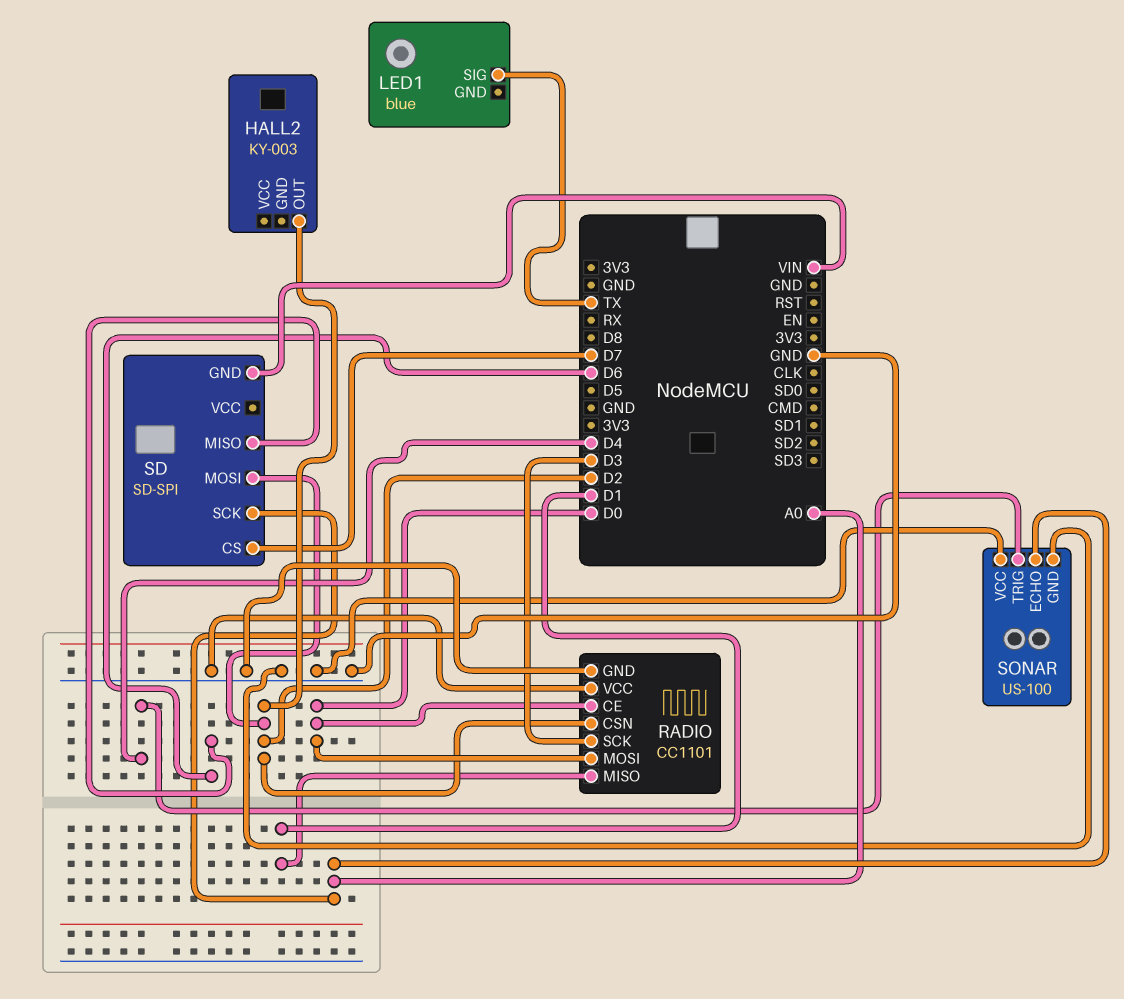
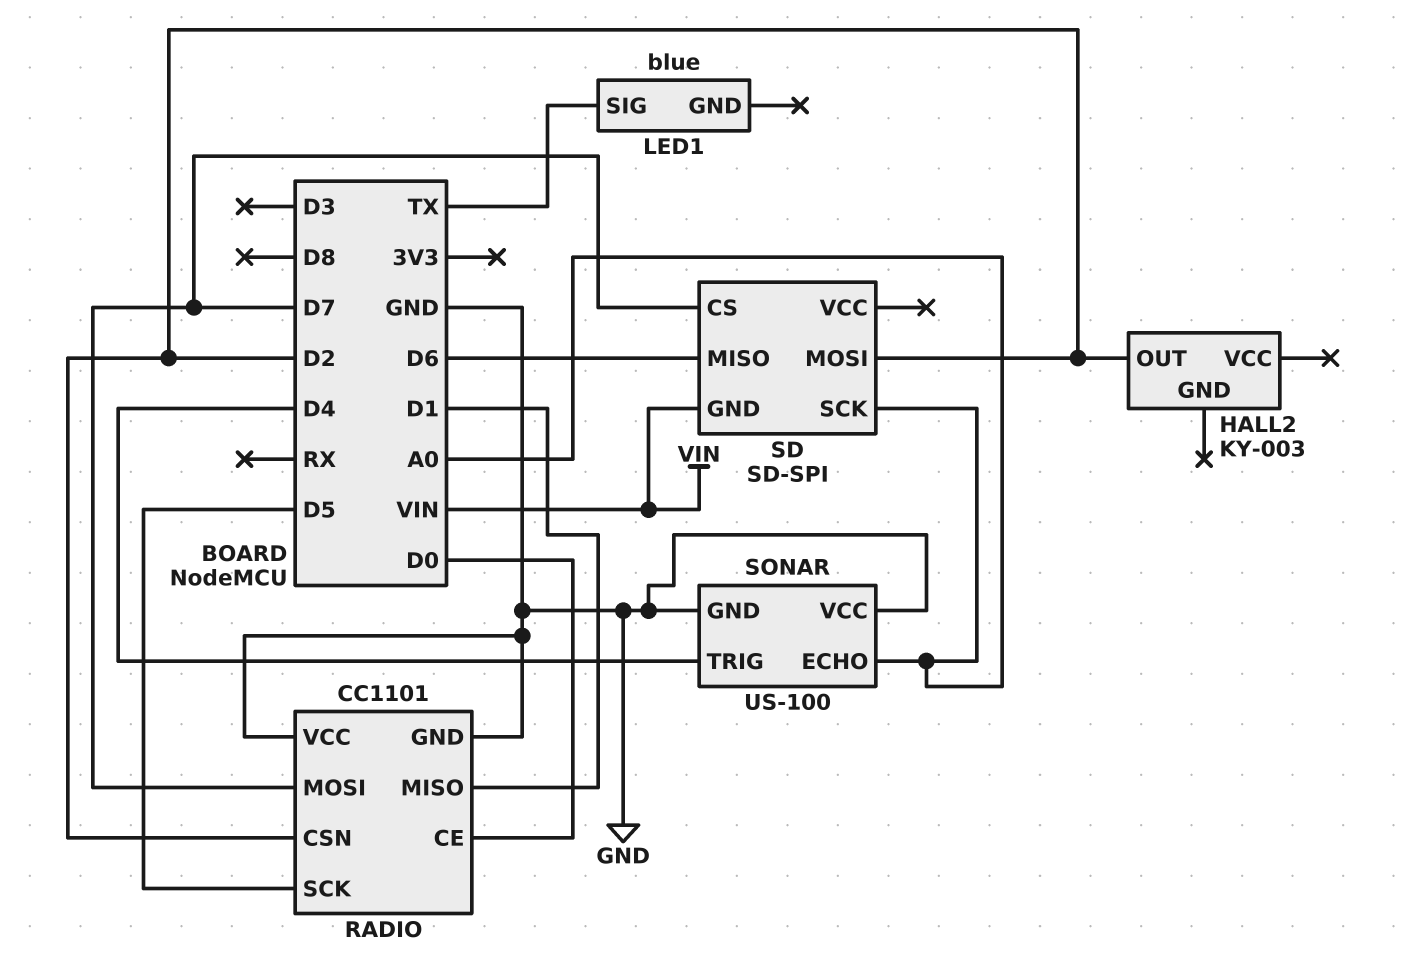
RADIO pin MOSI: D0 -> D7
RADIO pin SCK: D3 -> D5

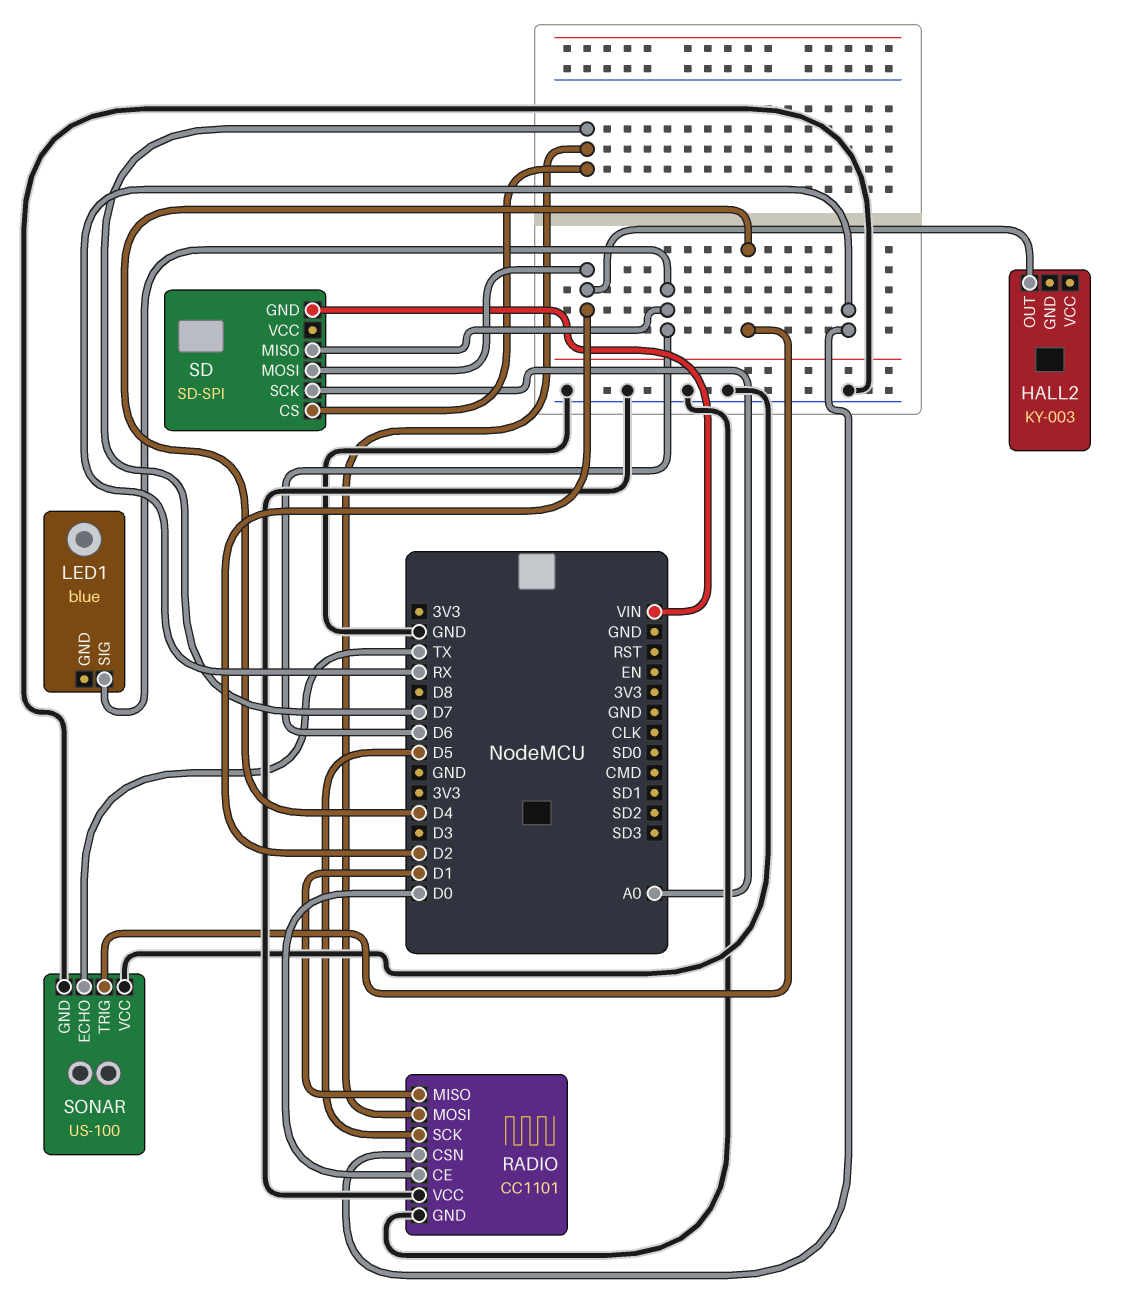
LED1 pin SIG: TX -> D6
RADIO pin CSN: D2 -> RX
SONAR pin ECHO: A0 -> TX

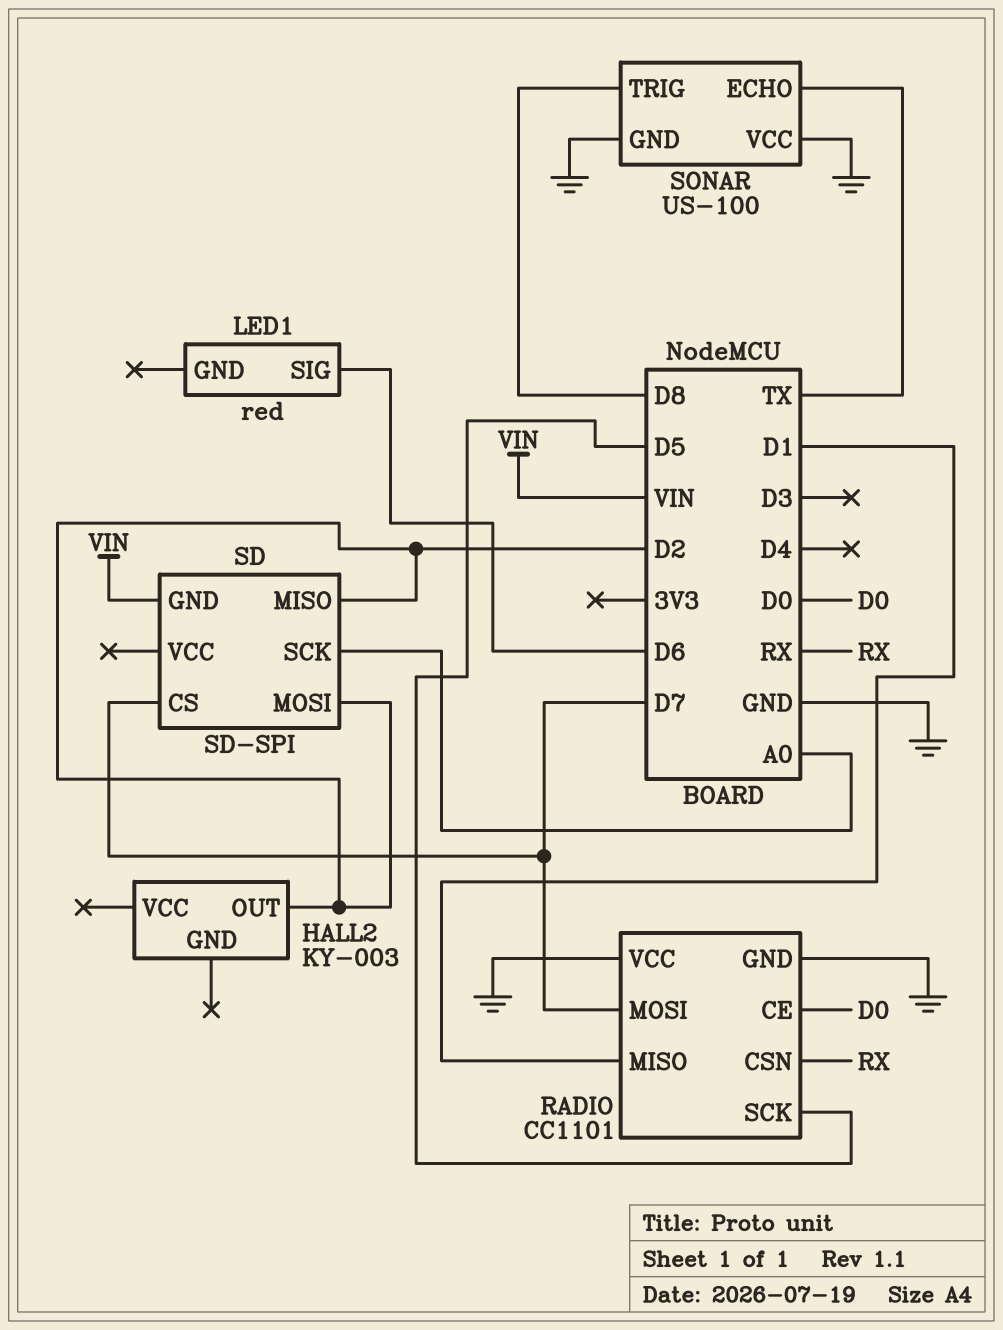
LED1: blue -> red
SD pin MISO: D6 -> D2
SONAR pin TRIG: D4 -> D8

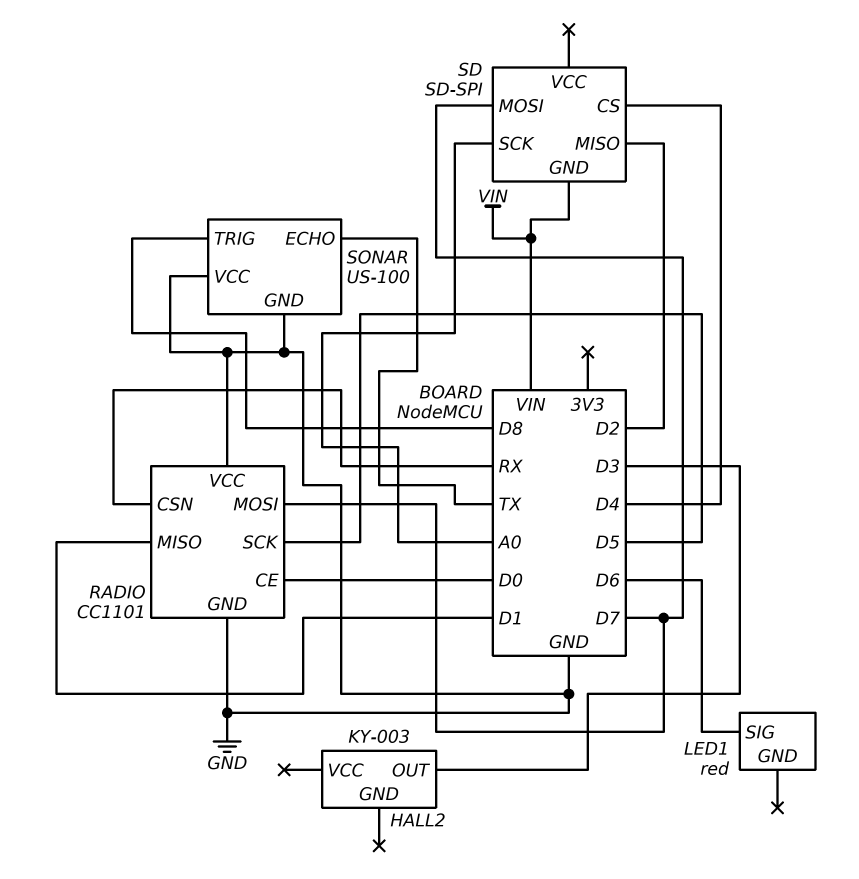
HALL2 pin OUT: D2 -> D3
SD pin CS: D7 -> D4
SD pin MOSI: D2 -> D7

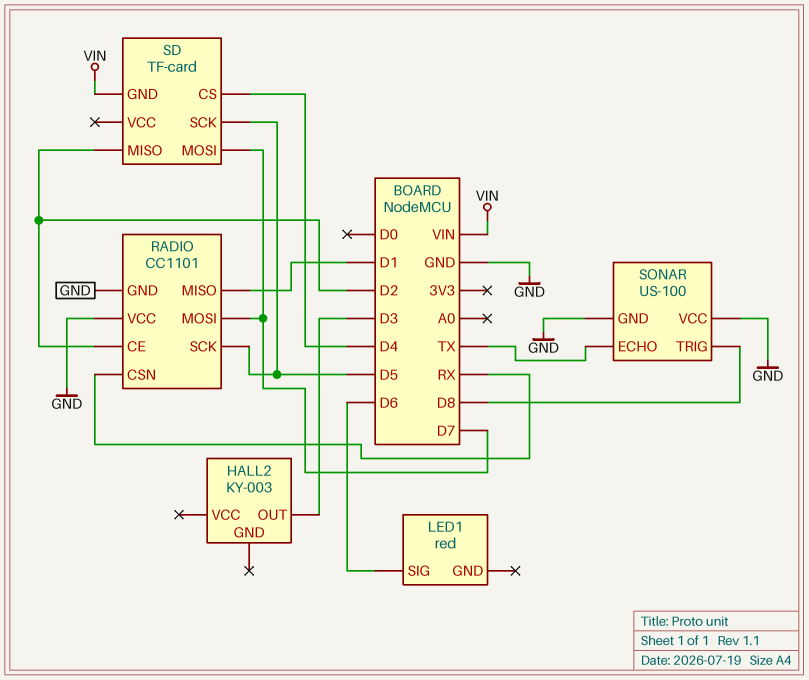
RADIO pin CE: D0 -> D2
SD: SD-SPI -> TF-card
SD pin SCK: A0 -> D5

